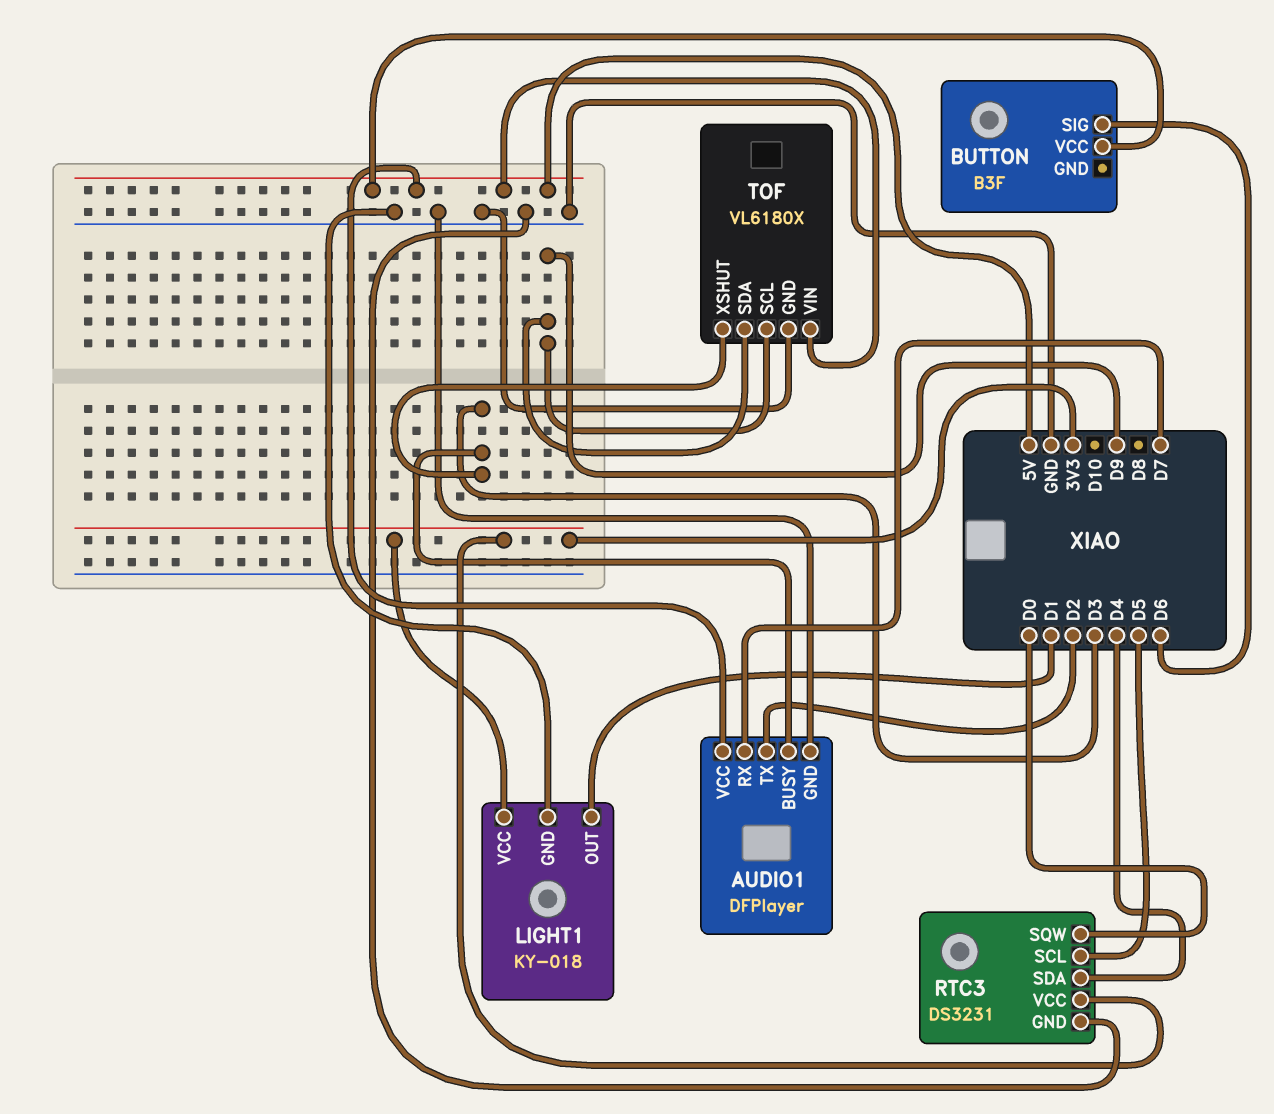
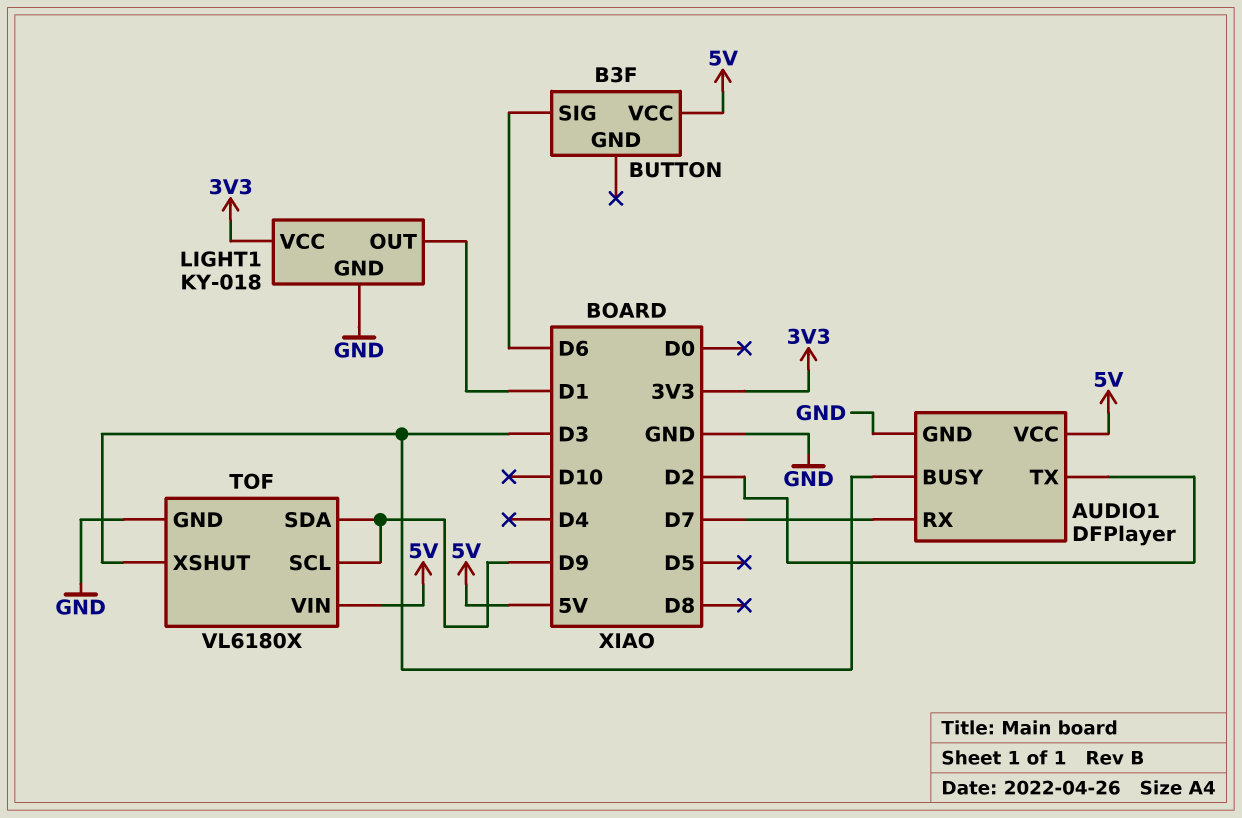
RTC3: DS3231 -> none
RTC3 pin GND: GND -> none
RTC3 pin SCL: D5 -> none
RTC3 pin SDA: D4 -> none
RTC3 pin SQW: D0 -> none
RTC3 pin VCC: 3V3 -> none

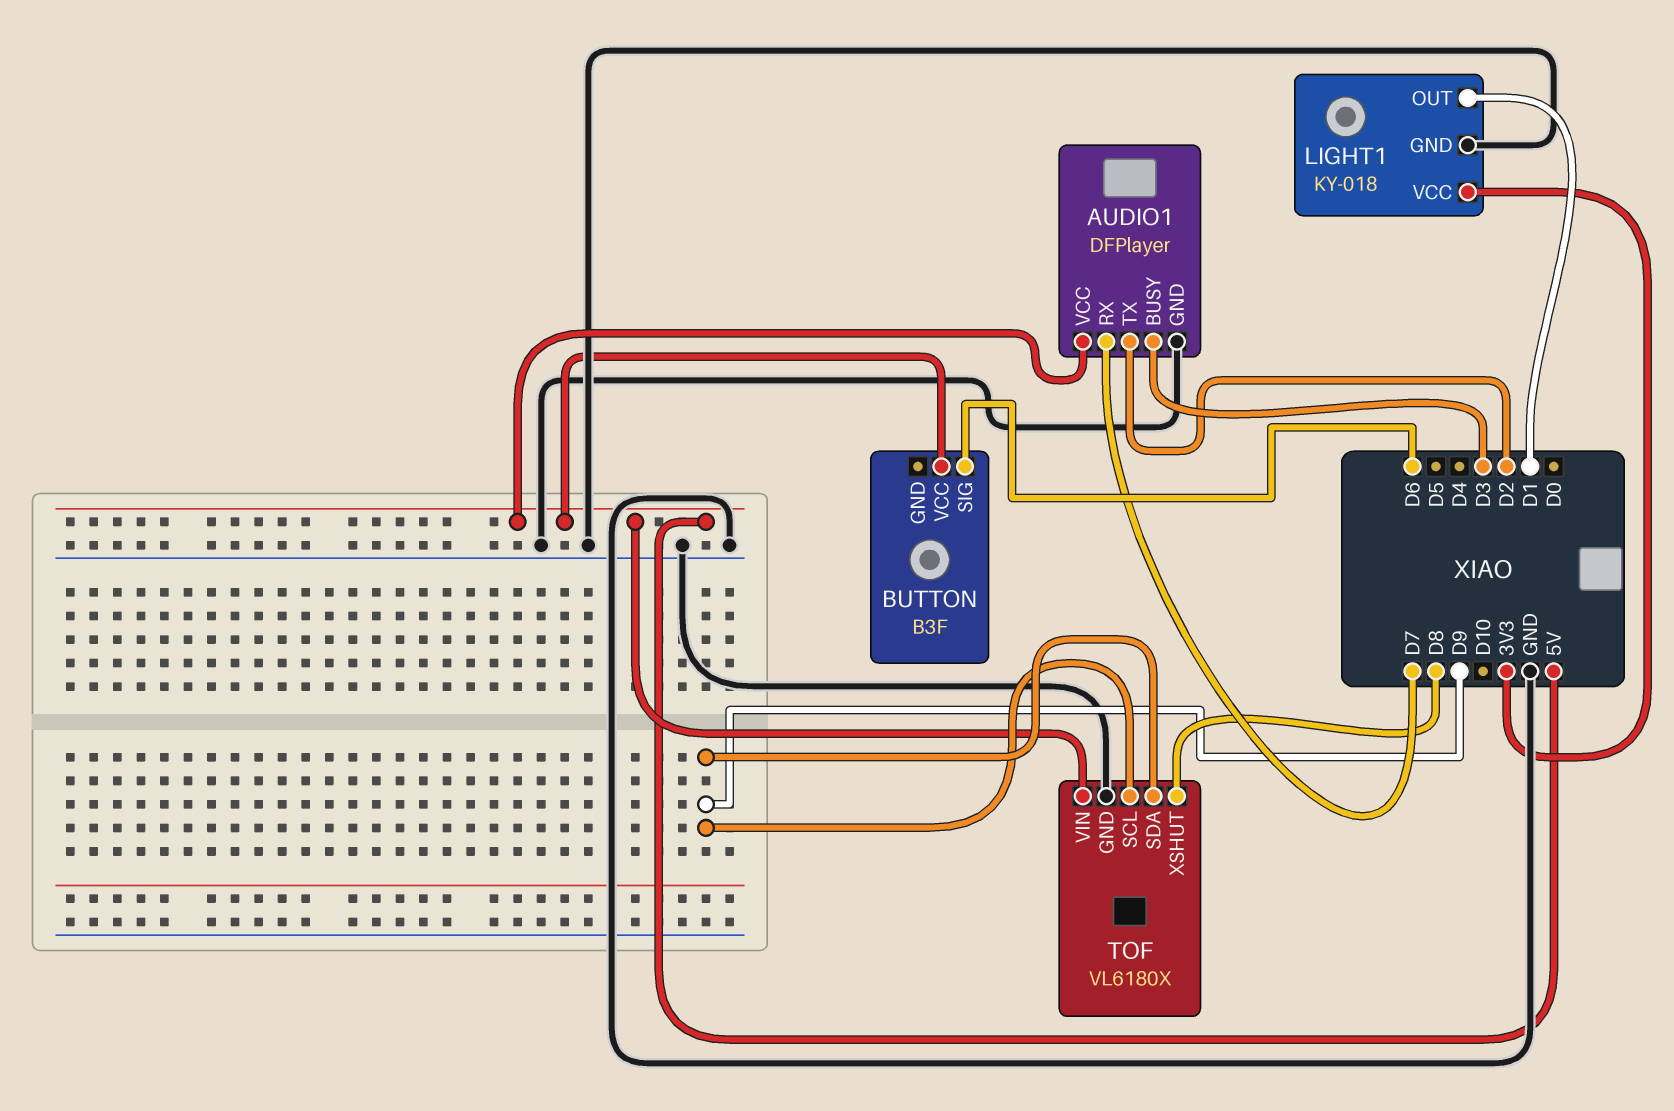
TOF pin XSHUT: D3 -> D8

